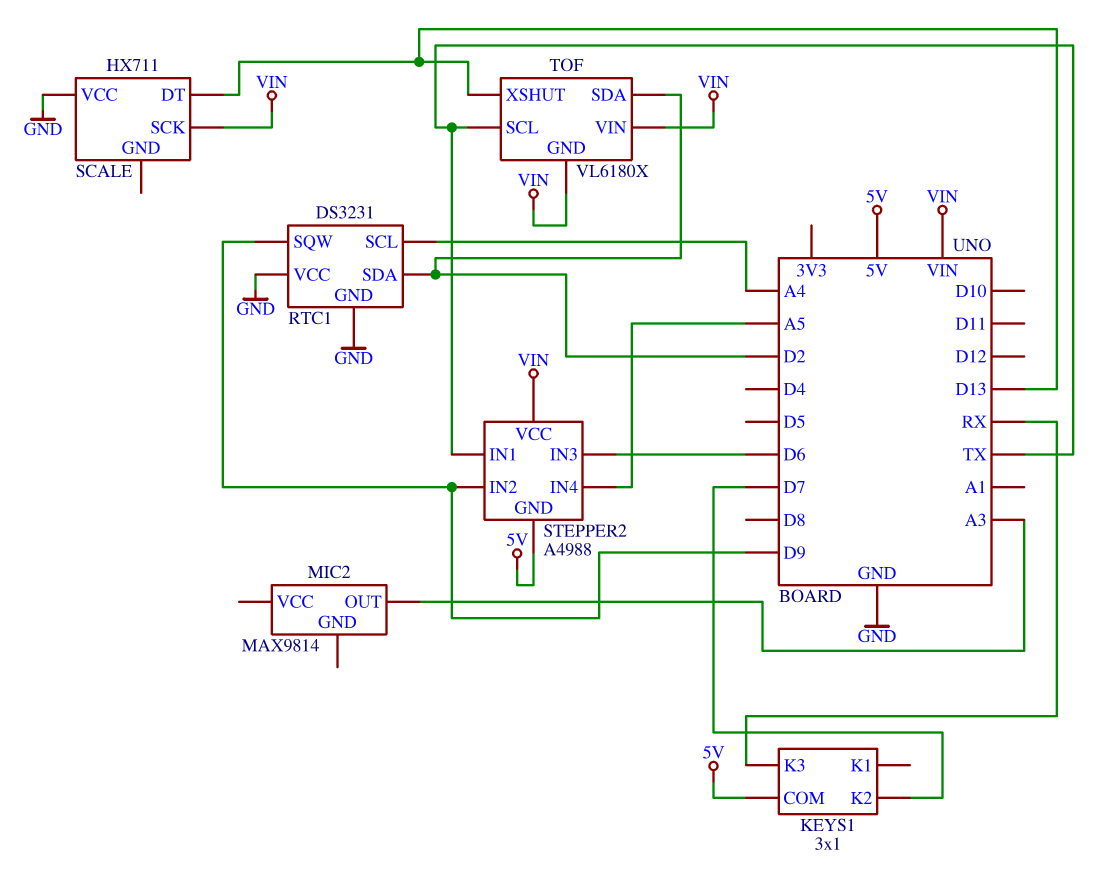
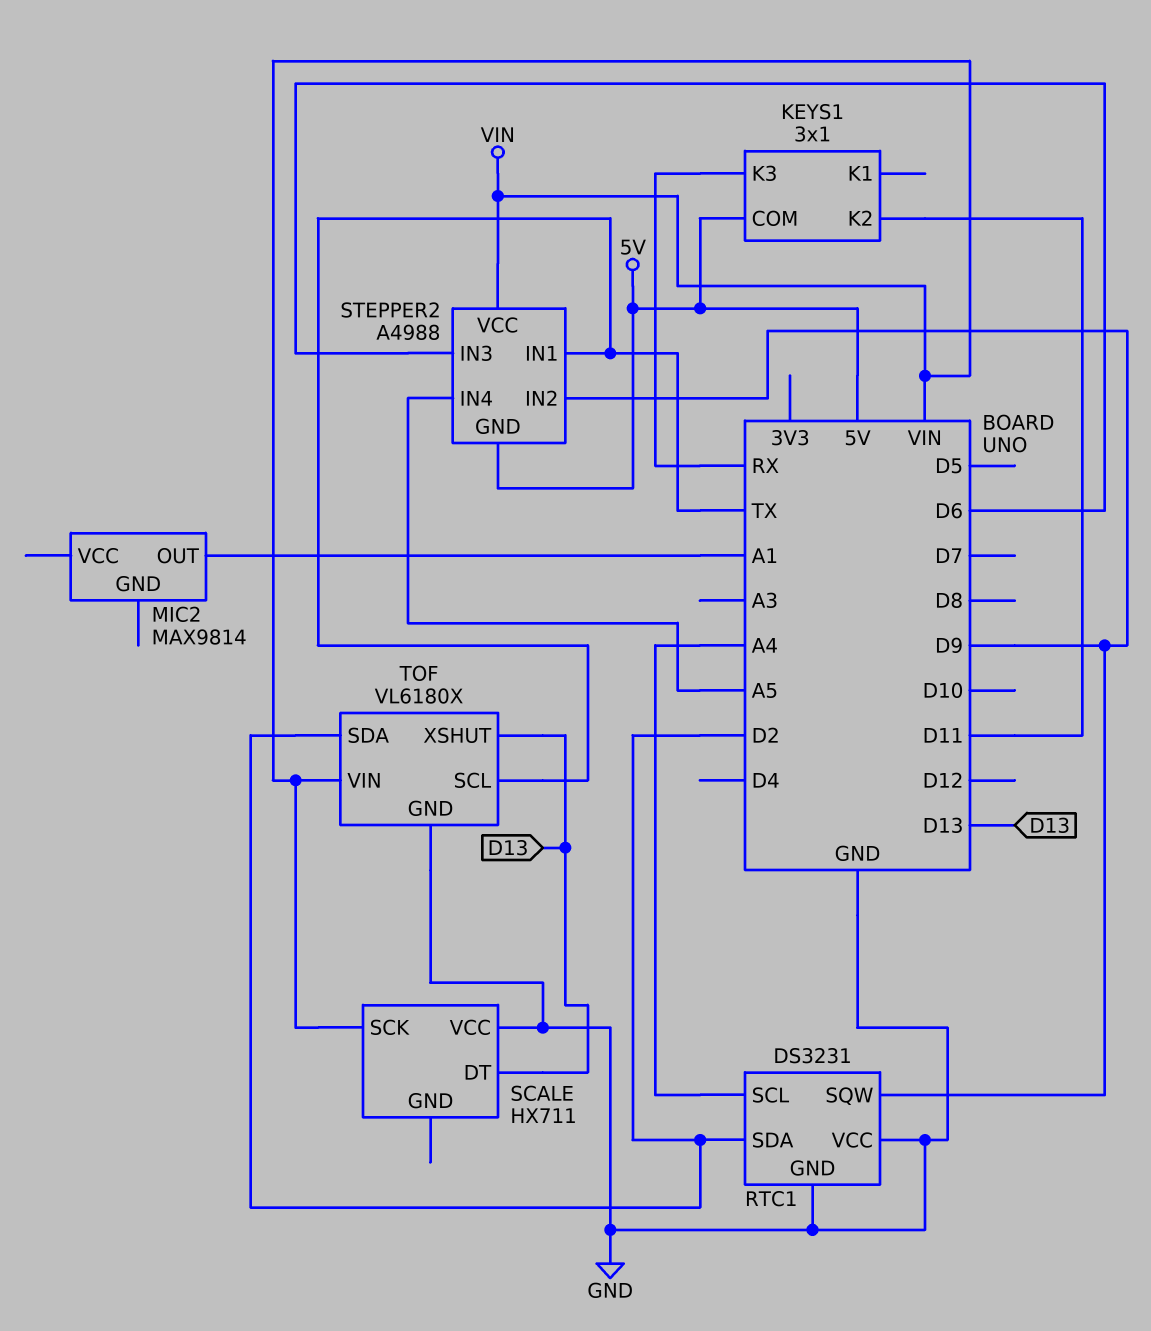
KEYS1 pin K2: D7 -> D11
MIC2 pin OUT: A3 -> A1
TOF pin GND: VIN -> GND

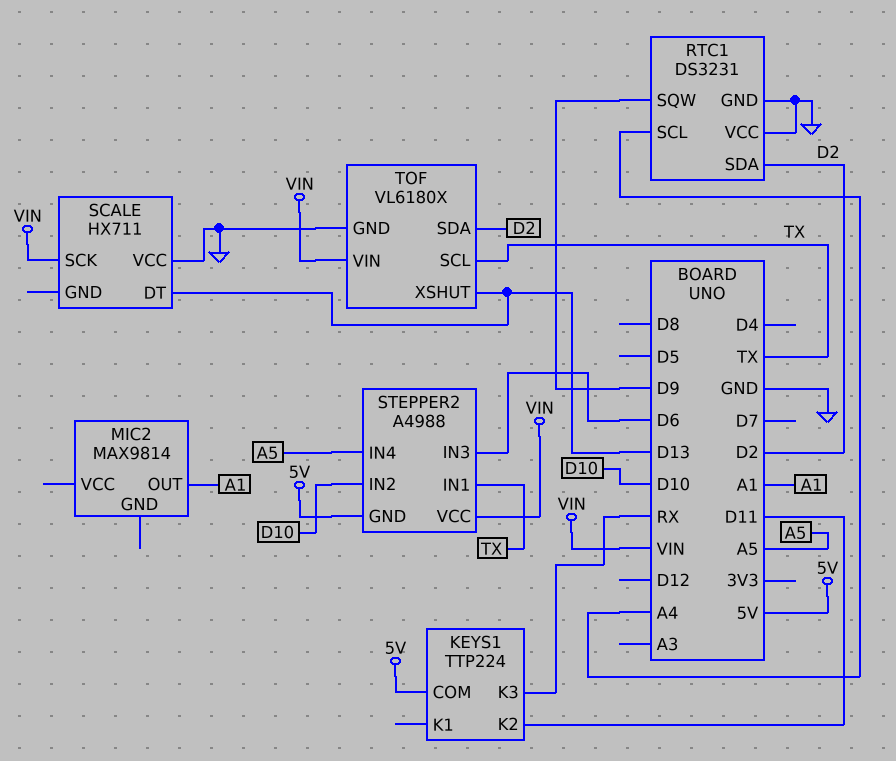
KEYS1: 3x1 -> TTP224
STEPPER2 pin IN2: D9 -> D10

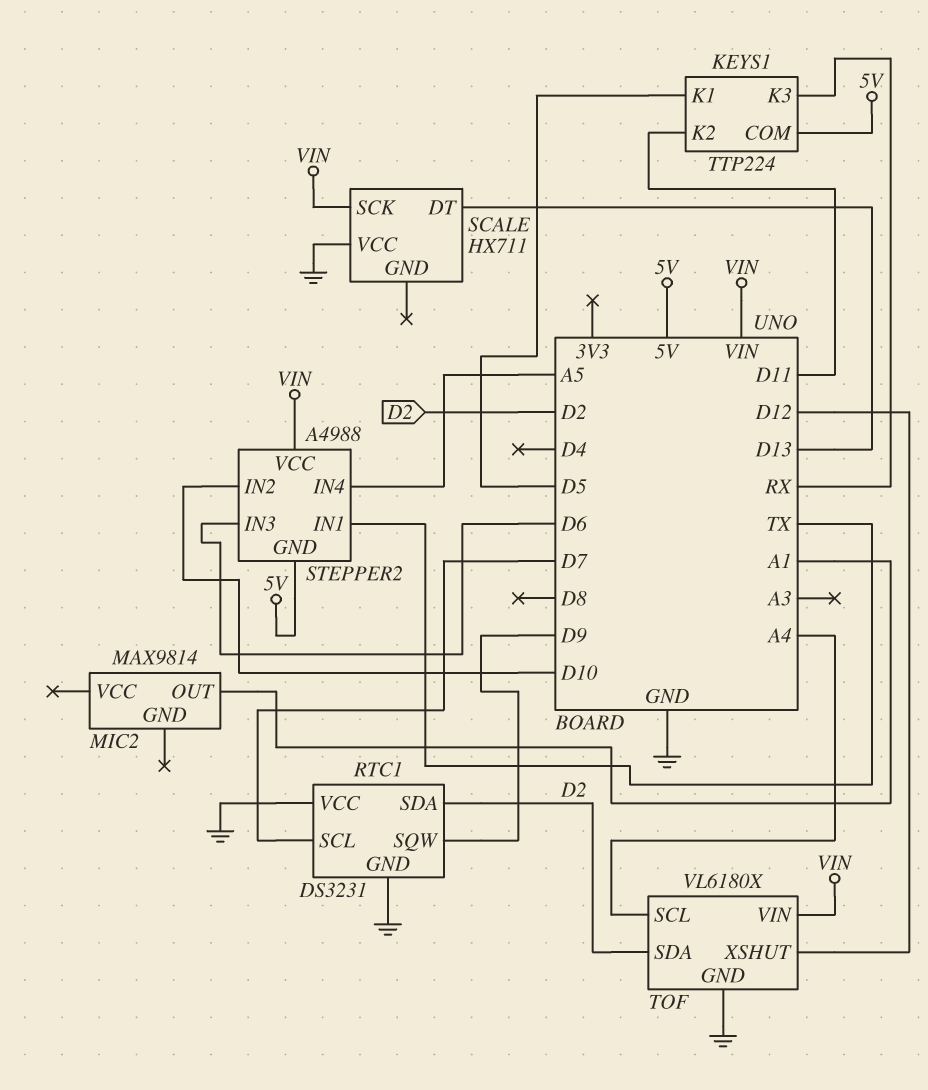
KEYS1 pin K1: none -> D5
RTC1 pin SCL: A4 -> D7
TOF pin SCL: TX -> A4
TOF pin XSHUT: D13 -> D12

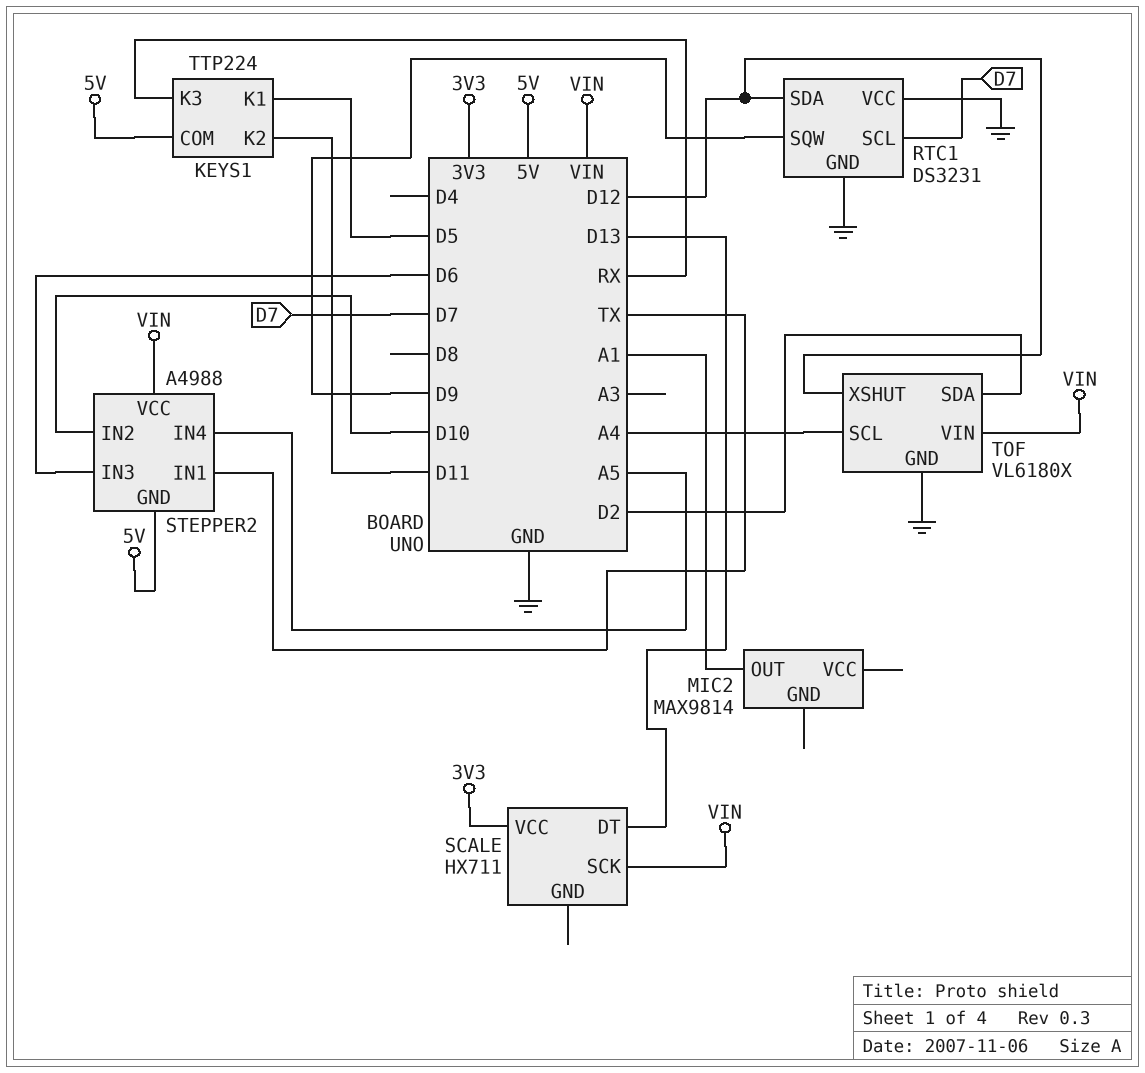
RTC1 pin SDA: D2 -> D12
SCALE pin VCC: GND -> 3V3

